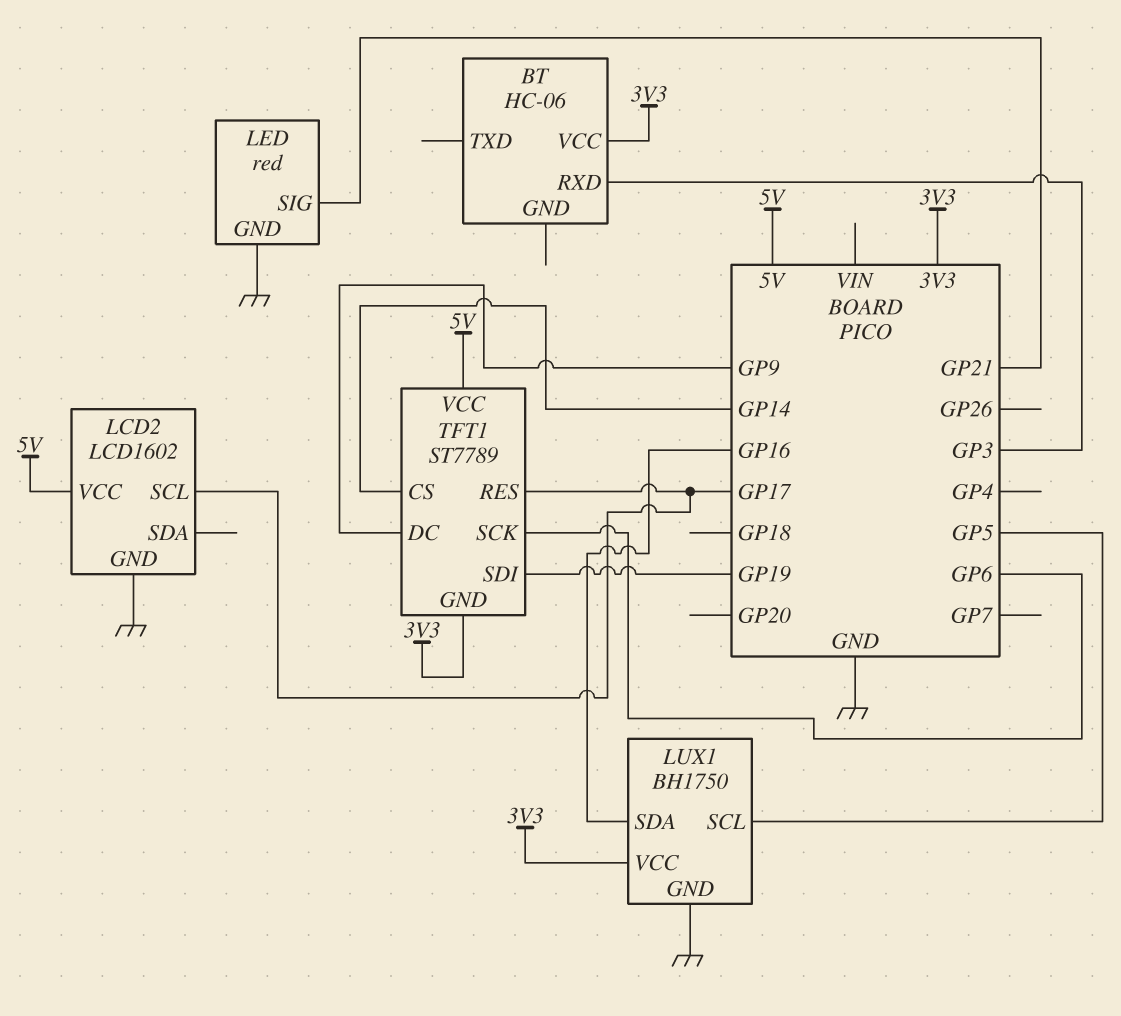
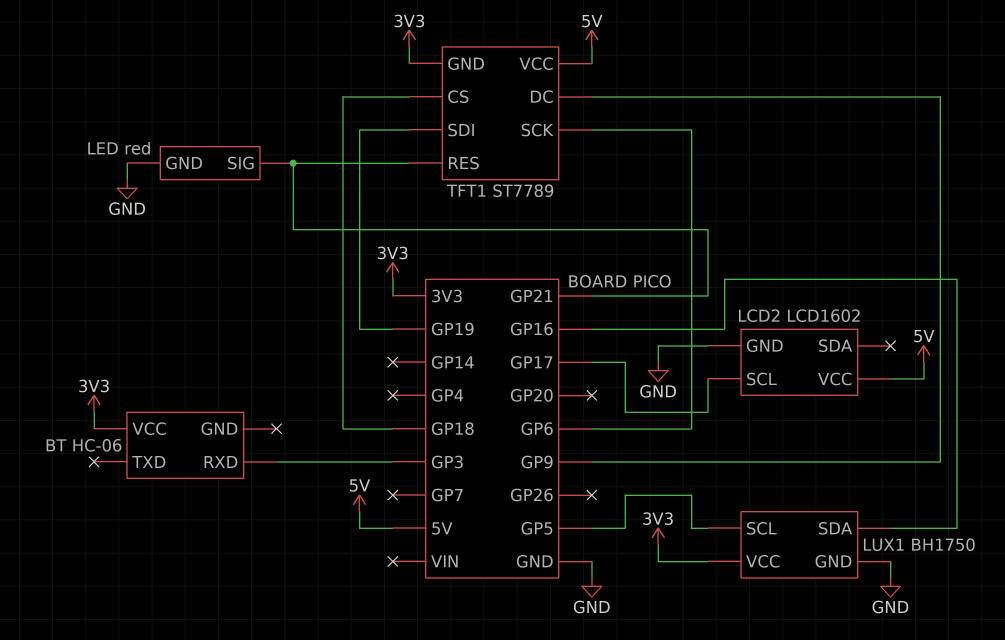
TFT1 pin CS: GP14 -> GP18
TFT1 pin RES: GP17 -> GP21

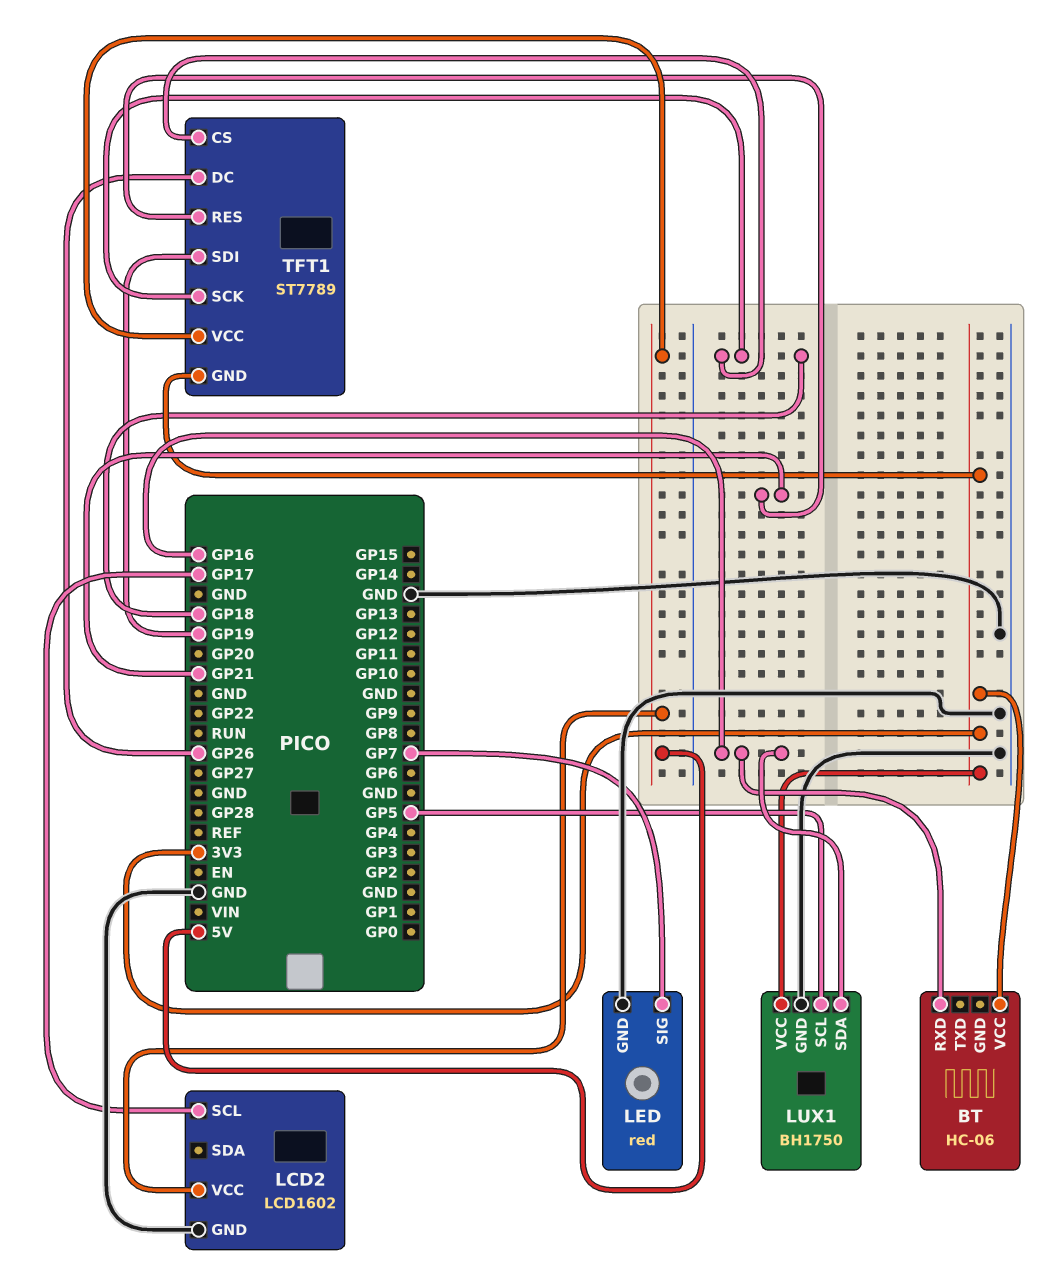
BT pin RXD: GP3 -> GP16
LED pin SIG: GP21 -> GP7
TFT1 pin DC: GP9 -> GP26
TFT1 pin SCK: GP6 -> GP18

